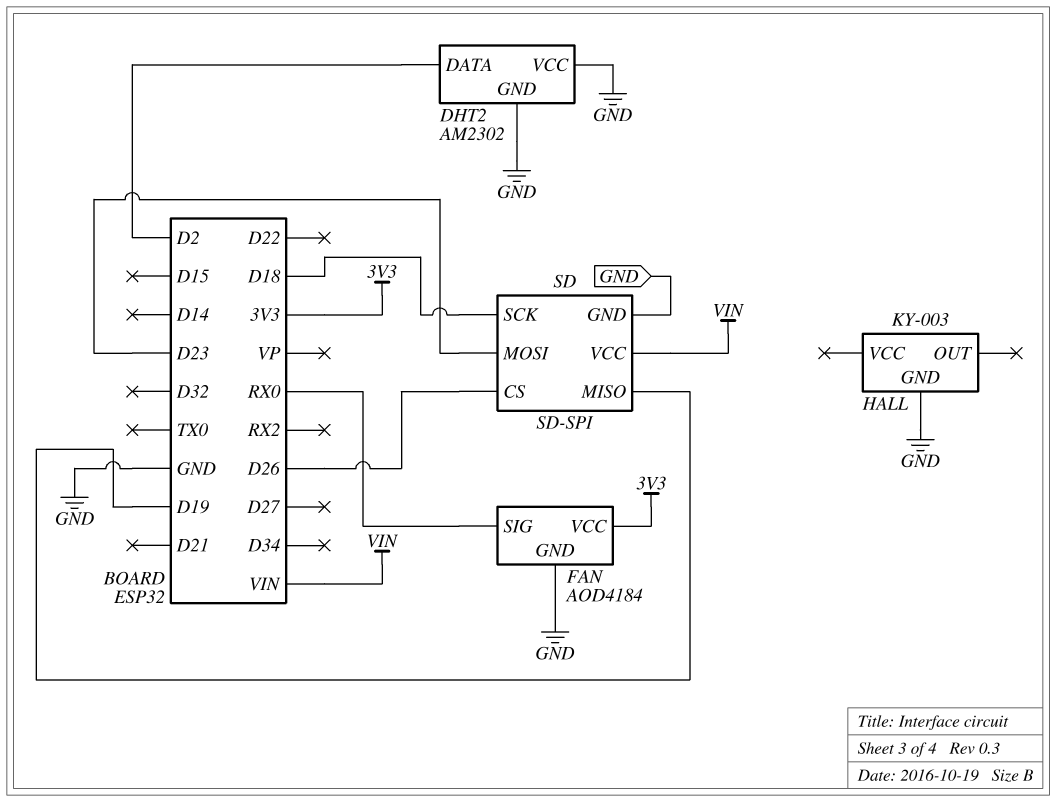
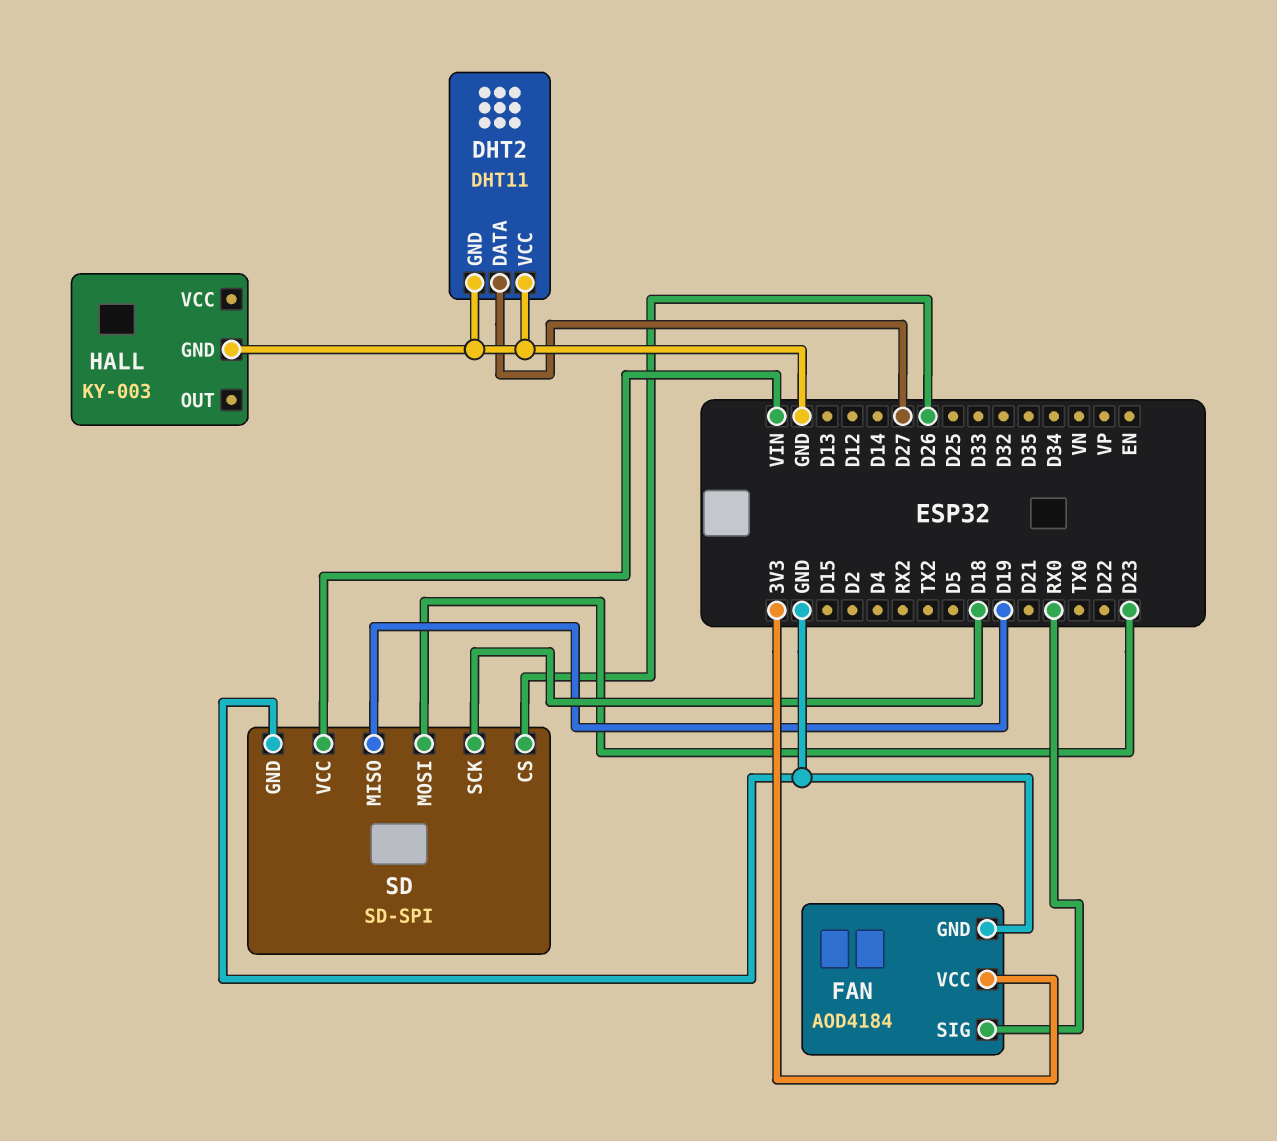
DHT2: AM2302 -> DHT11
DHT2 pin DATA: D2 -> D27

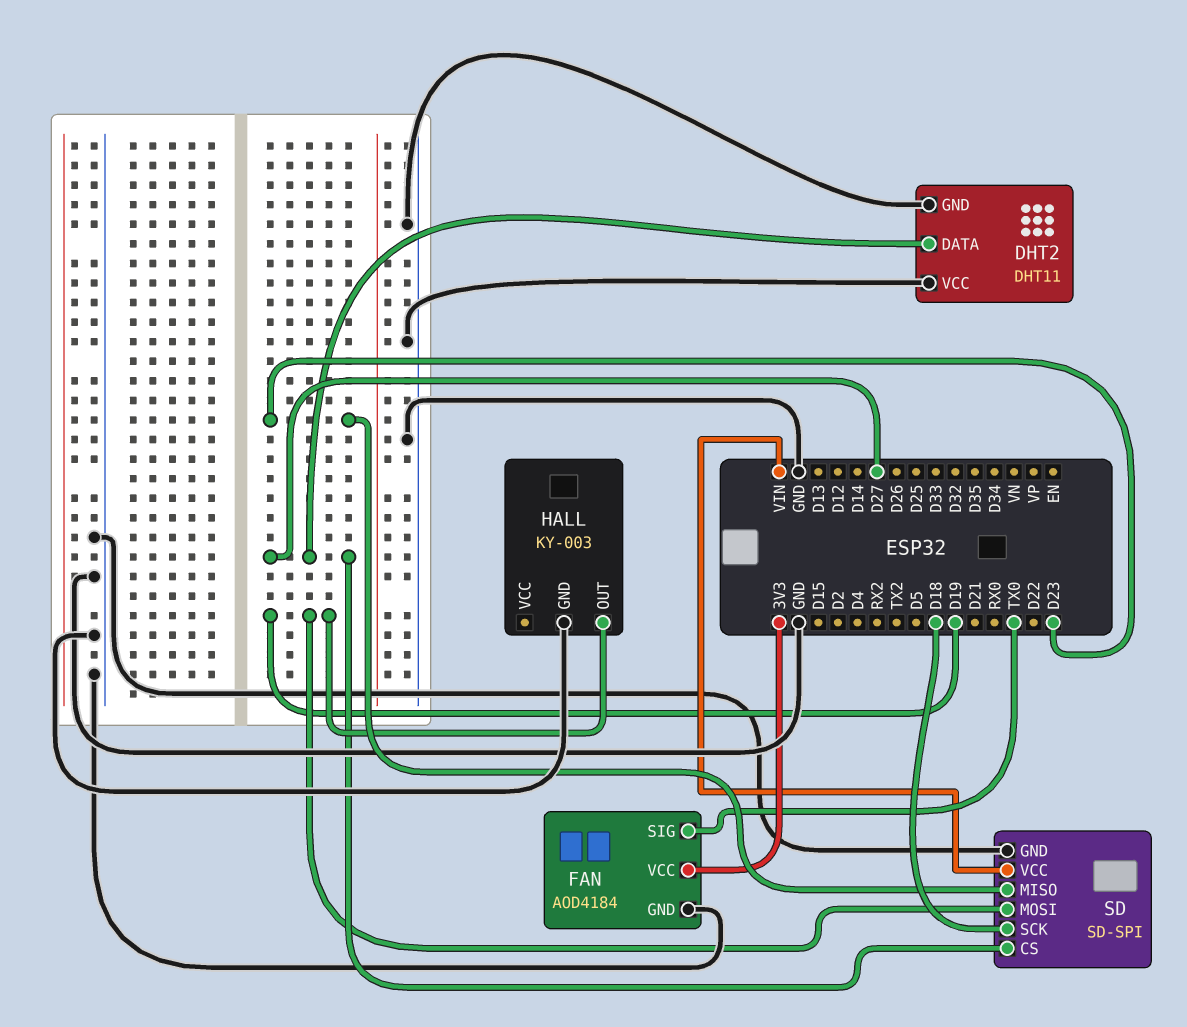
FAN pin SIG: RX0 -> TX0
HALL pin OUT: none -> D19
SD pin CS: D26 -> D27
SD pin MISO: D19 -> D23
SD pin MOSI: D23 -> D19

